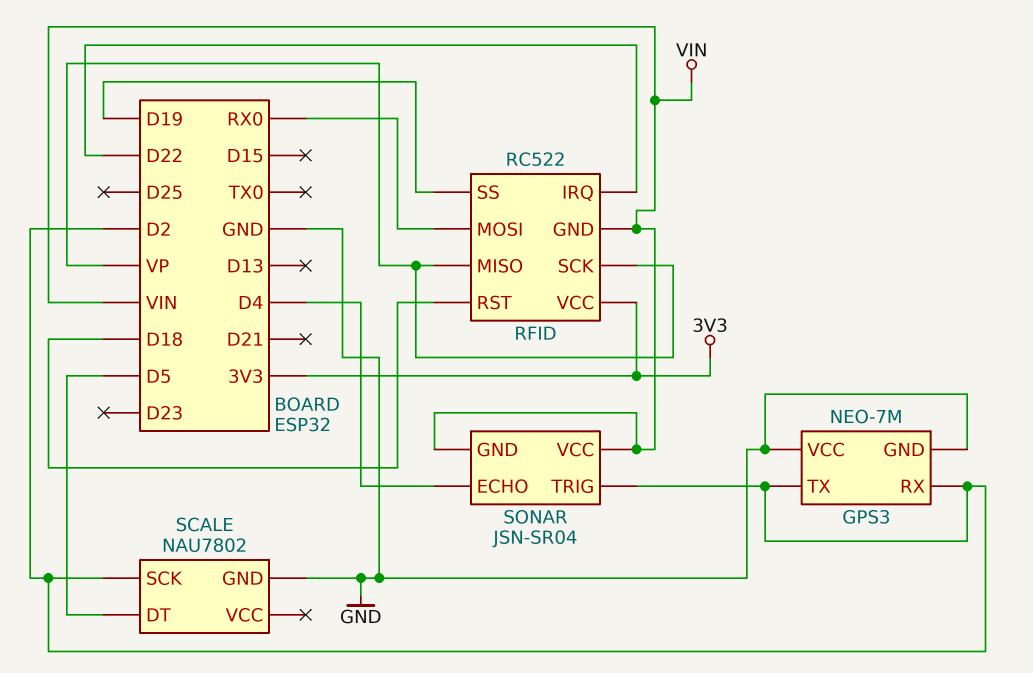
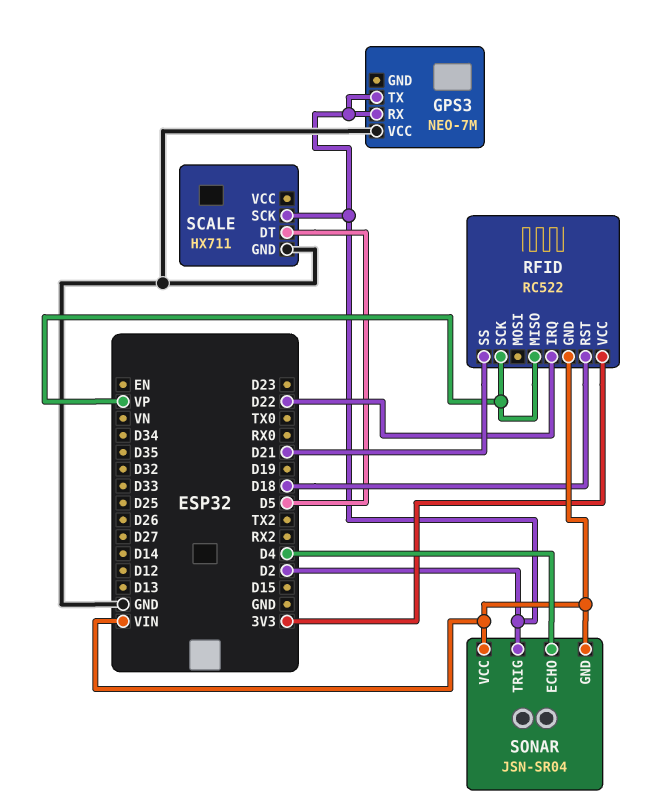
GPS3 pin GND: GND -> none
RFID pin MOSI: RX0 -> none
RFID pin SS: D19 -> D21
SCALE: NAU7802 -> HX711

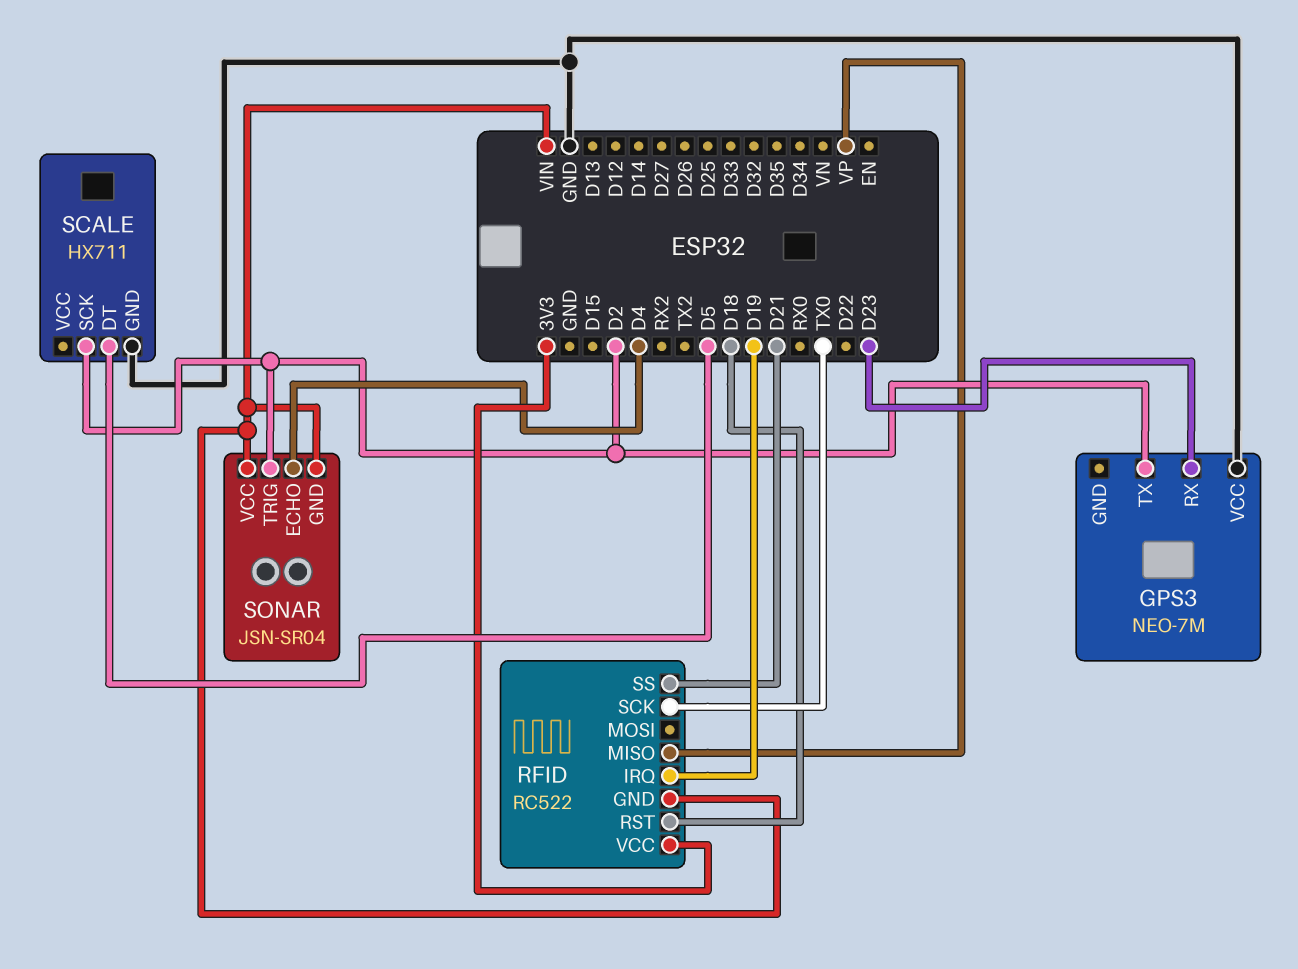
GPS3 pin RX: D2 -> D23
RFID pin IRQ: D22 -> D19
RFID pin SCK: VP -> TX0

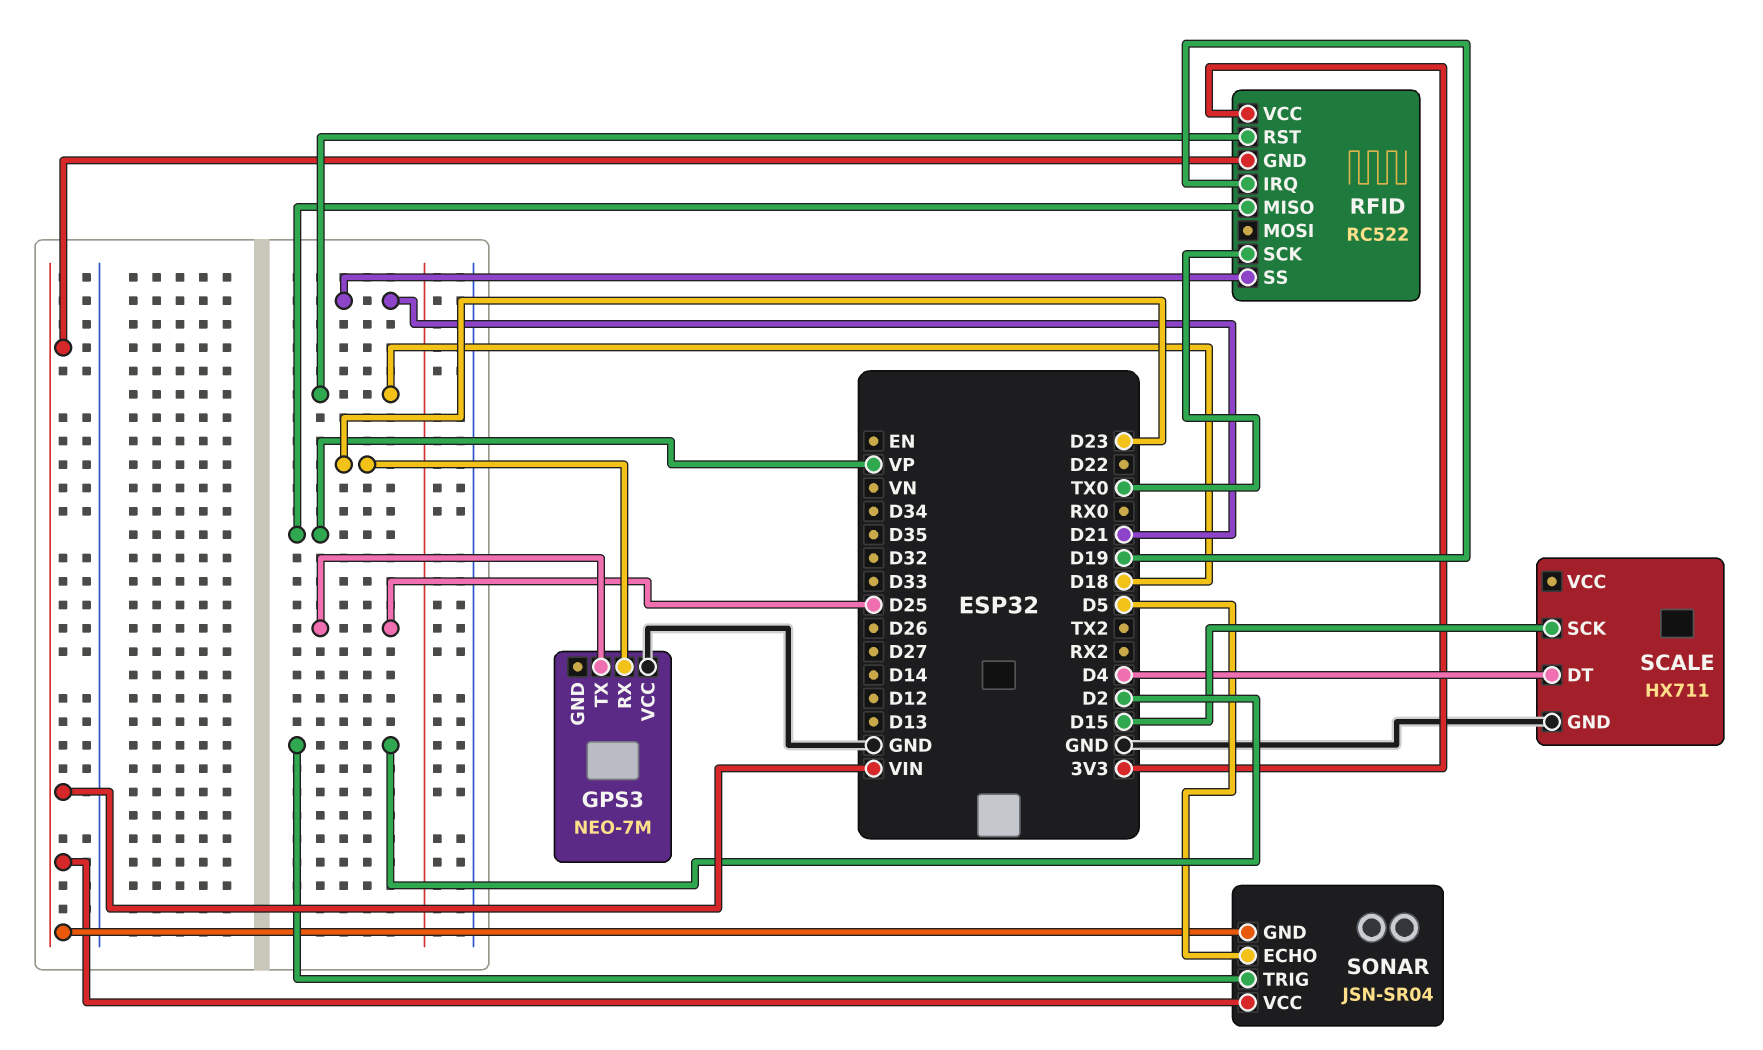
GPS3 pin TX: D2 -> D25
SCALE pin DT: D5 -> D4
SCALE pin SCK: D2 -> D15
SONAR pin ECHO: D4 -> D5

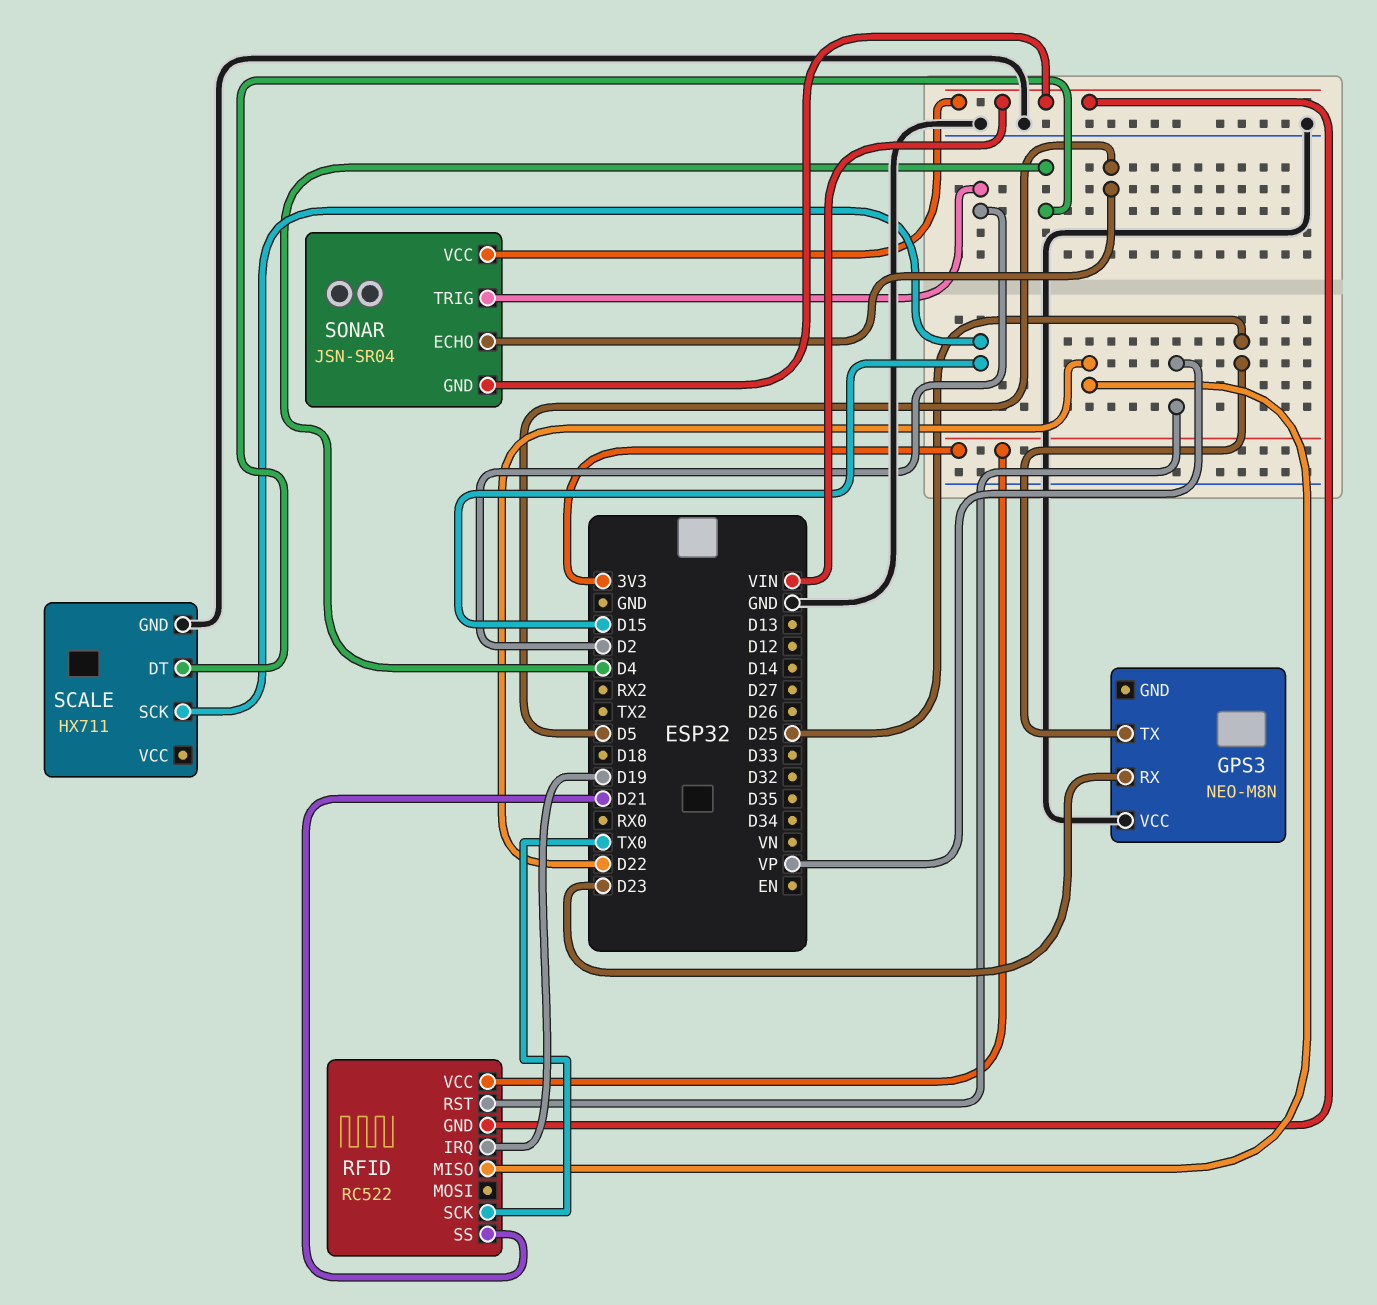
GPS3: NEO-7M -> NEO-M8N
RFID pin MISO: VP -> D22
RFID pin RST: D18 -> VP

